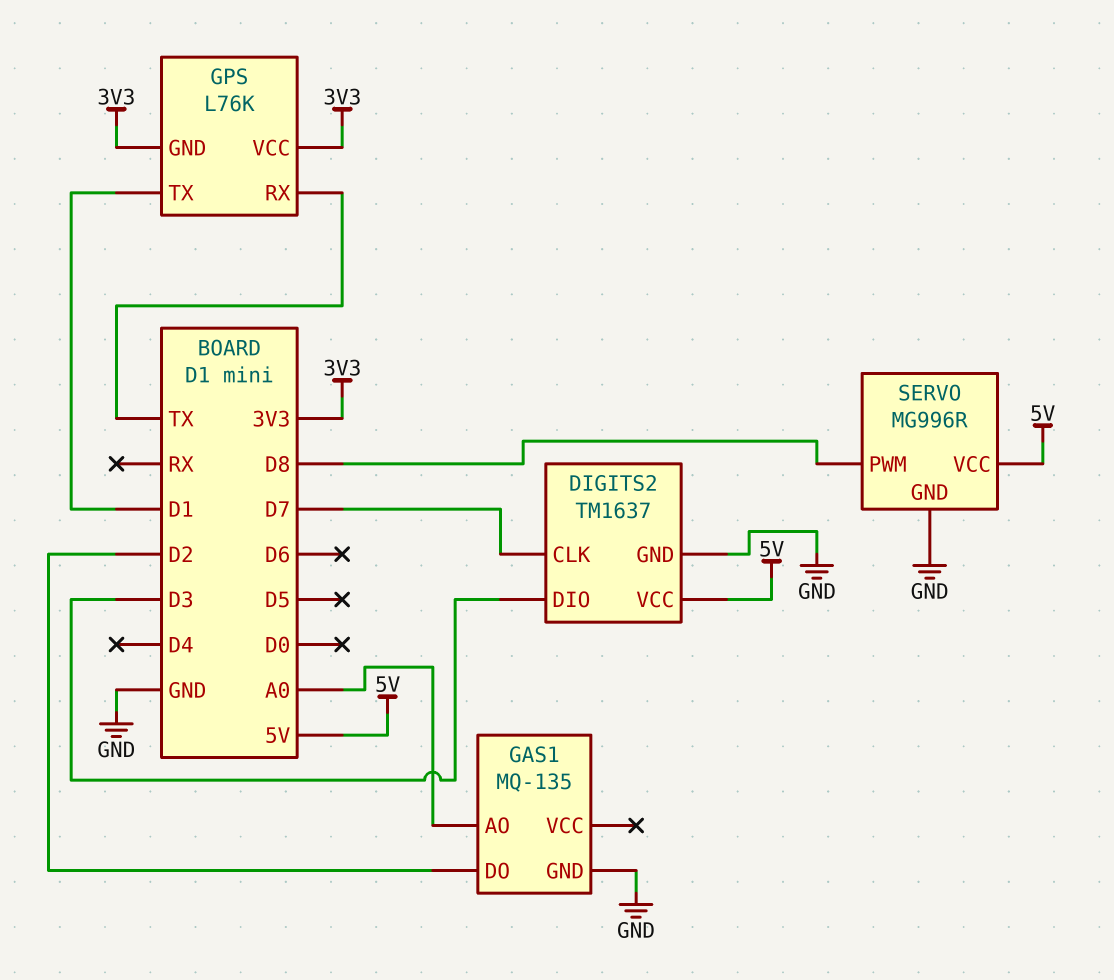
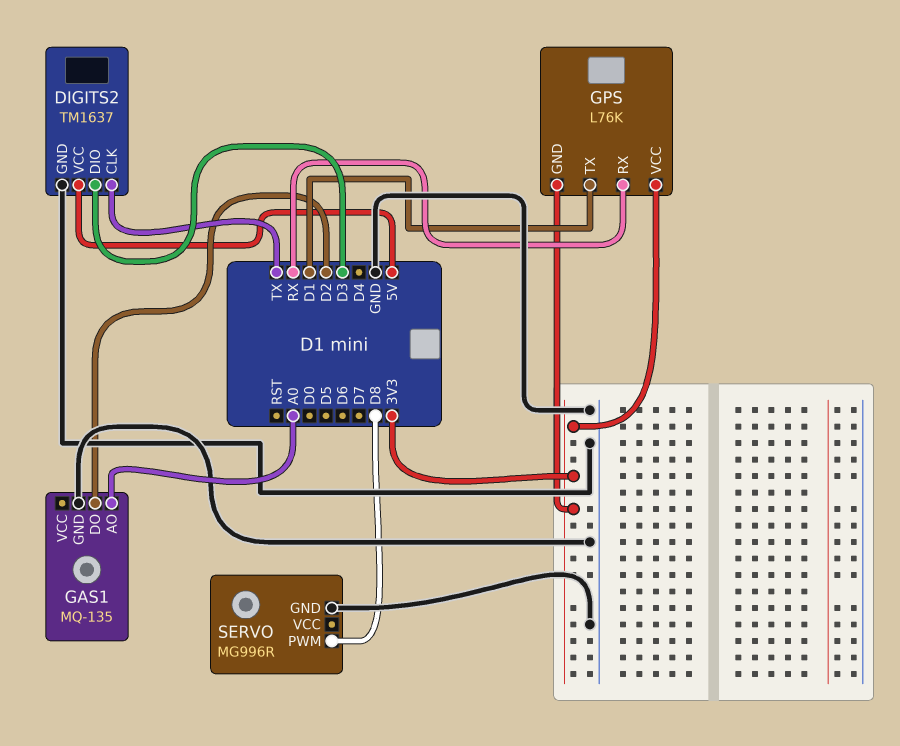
DIGITS2 pin CLK: D7 -> TX
GPS pin RX: TX -> RX
SERVO pin VCC: 5V -> none

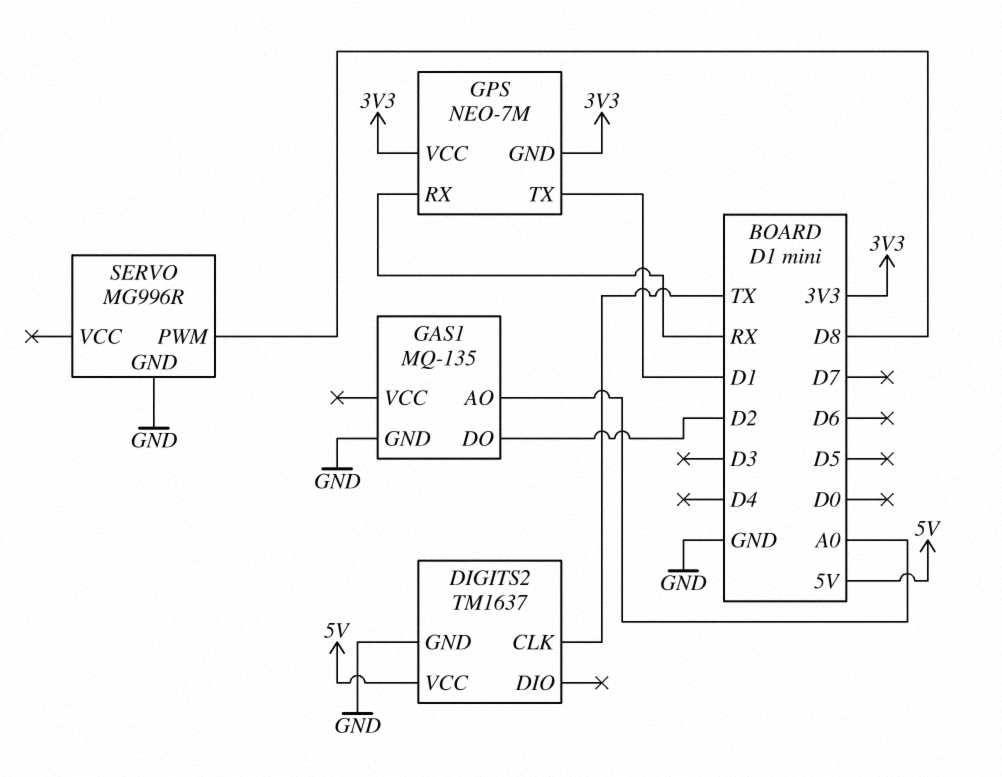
DIGITS2 pin DIO: D3 -> none
GPS: L76K -> NEO-7M

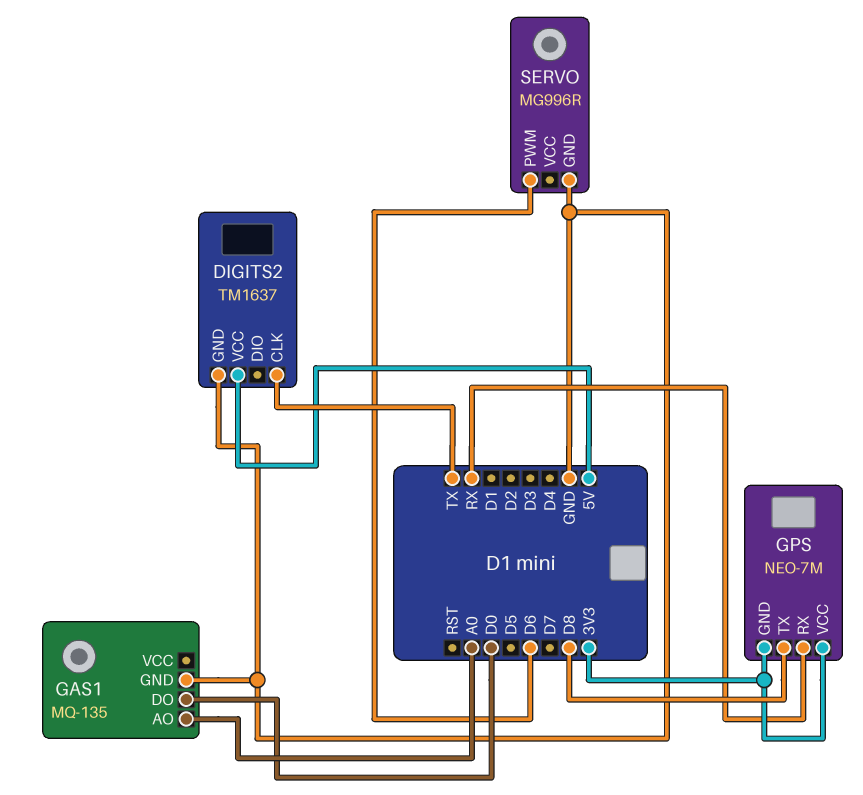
GAS1 pin DO: D2 -> D0
GPS pin TX: D1 -> D8
SERVO pin PWM: D8 -> D6

